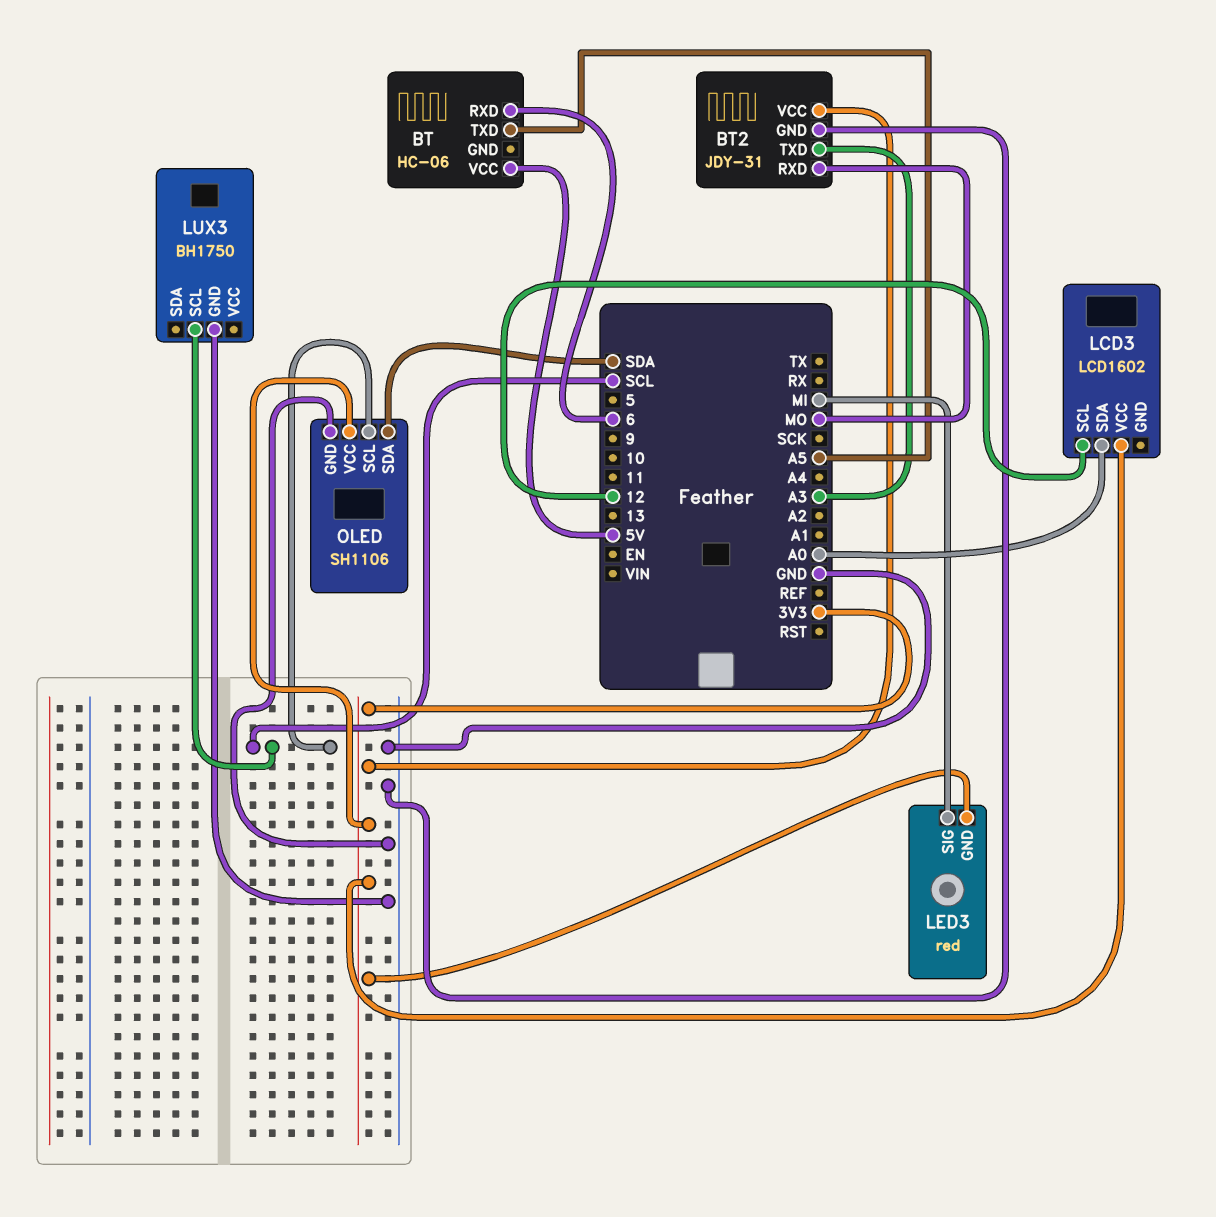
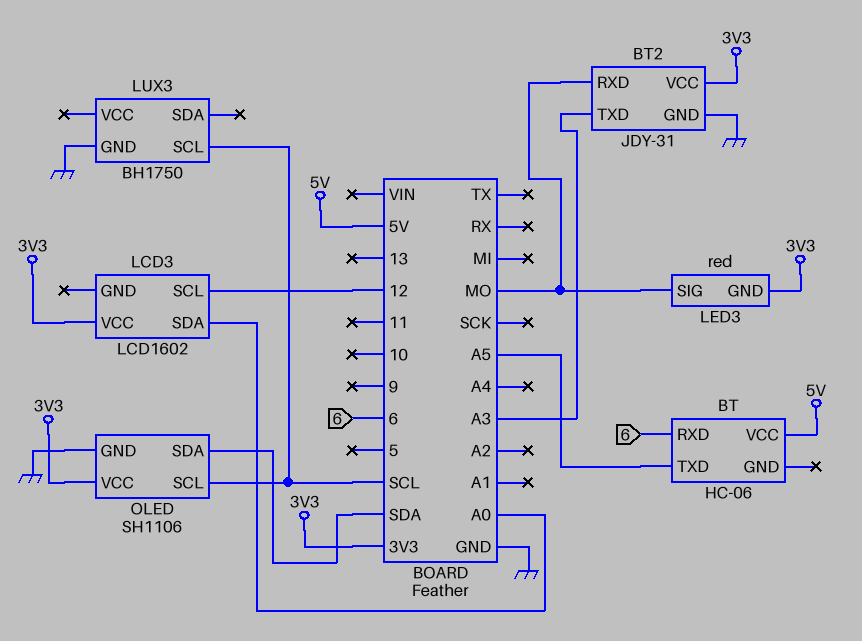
LED3 pin SIG: MI -> MO

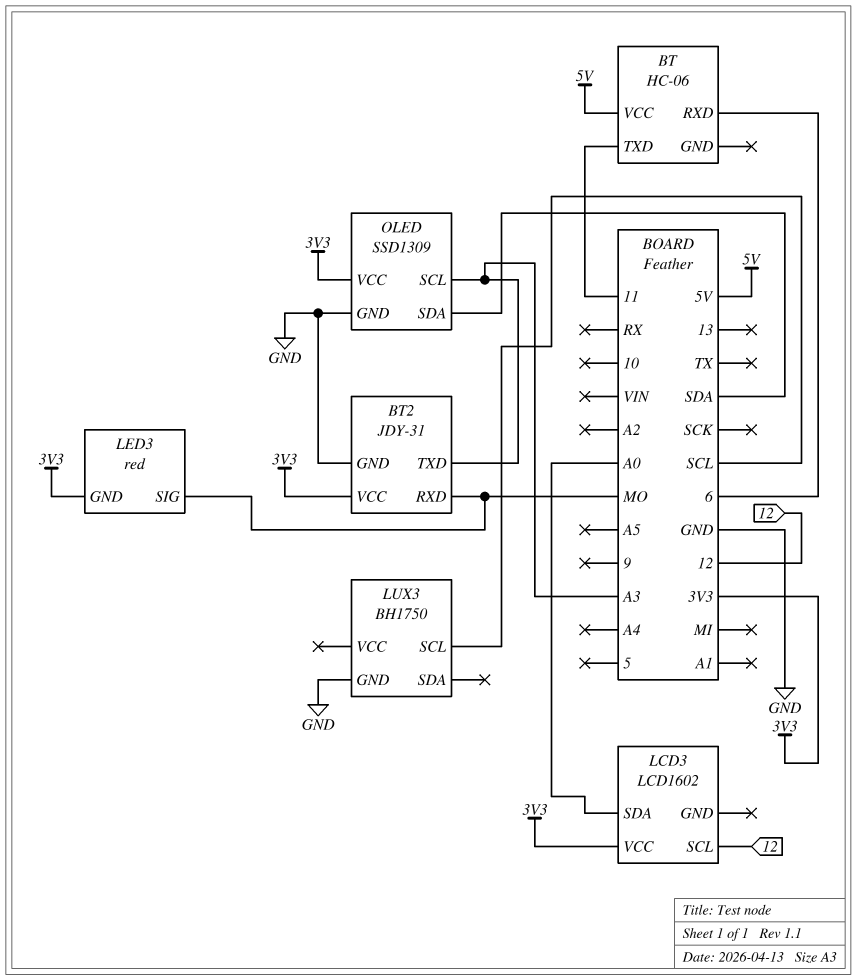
BT pin TXD: A5 -> 11
OLED: SH1106 -> SSD1309
OLED pin SCL: SCL -> A3

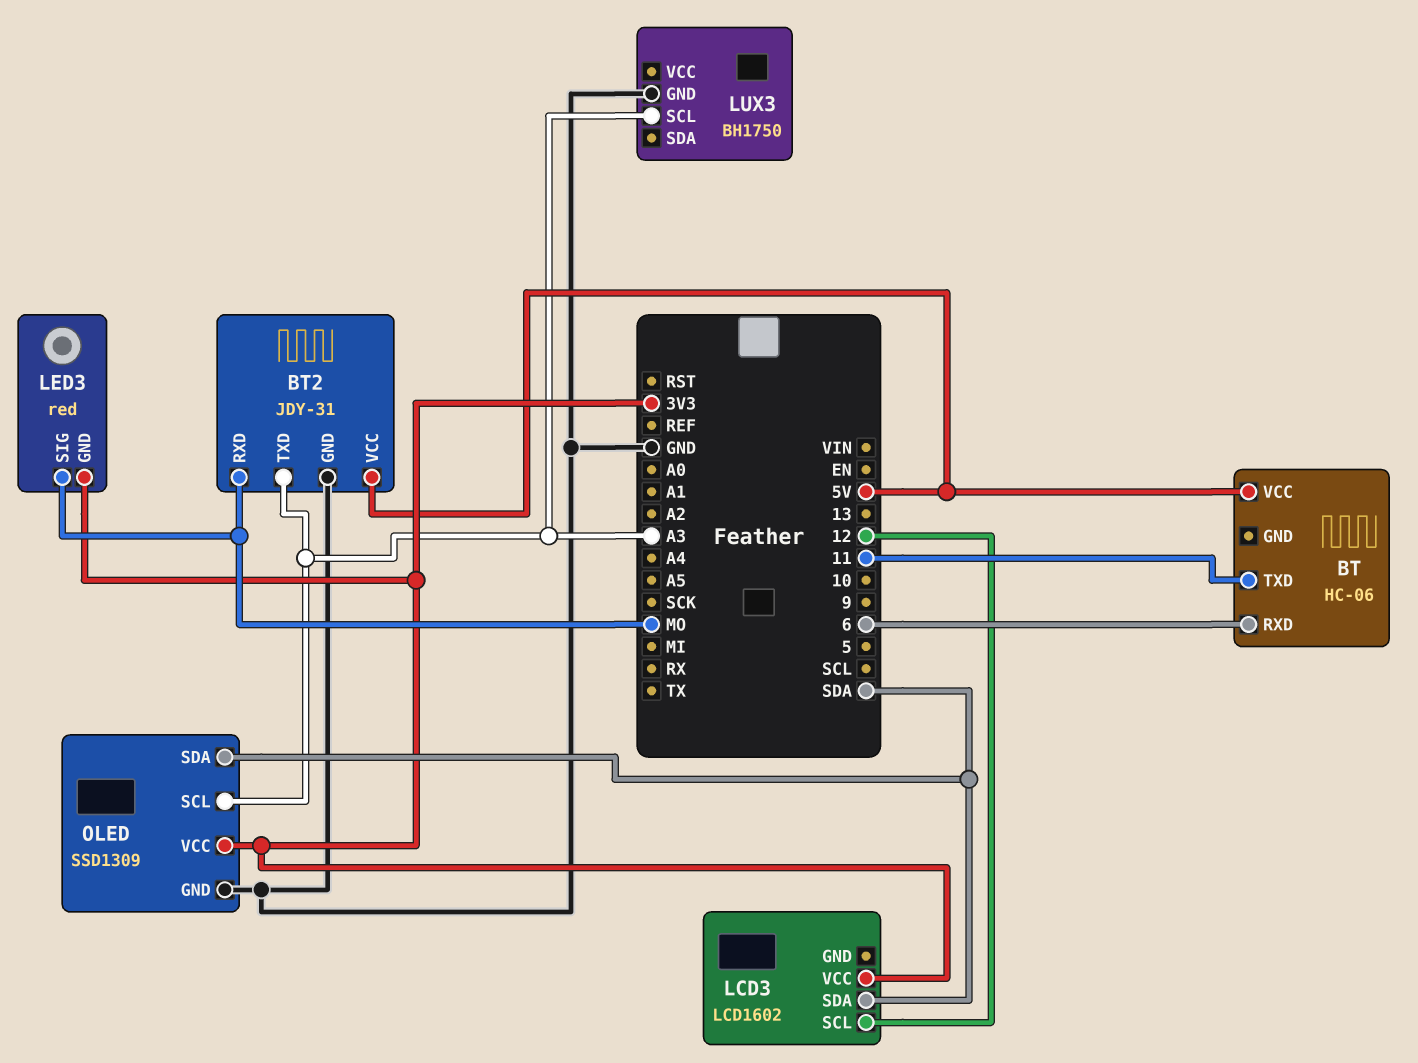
BT2 pin VCC: 3V3 -> 5V
LCD3 pin SDA: A0 -> SDA
LUX3 pin SCL: SCL -> A3

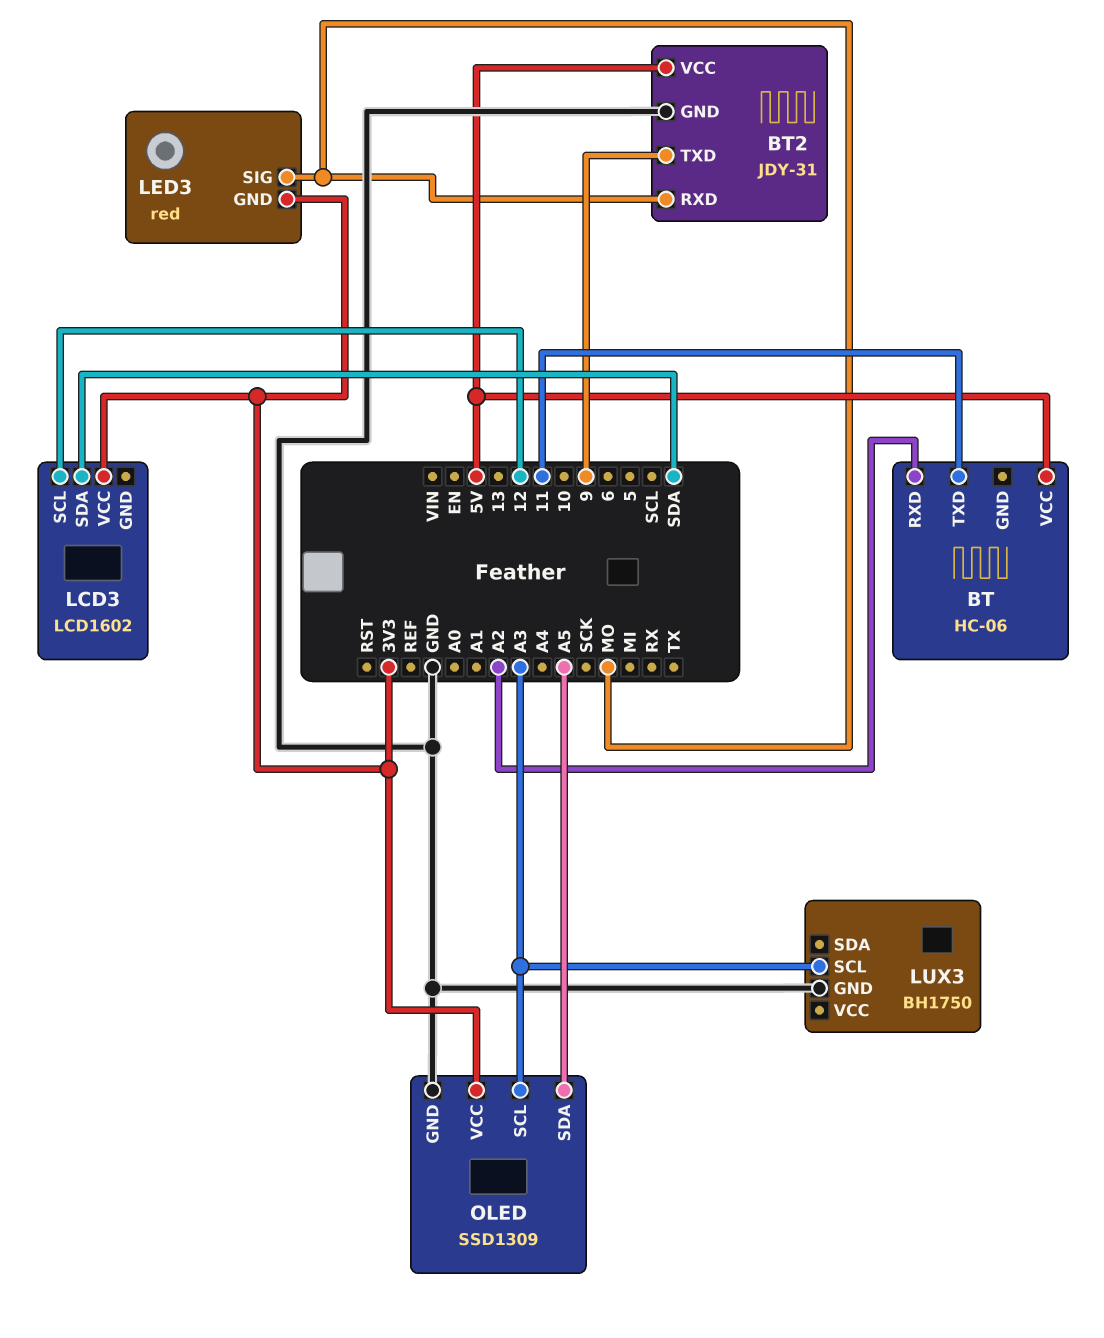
BT pin RXD: 6 -> A2
BT2 pin TXD: A3 -> 9
OLED pin SDA: SDA -> A5

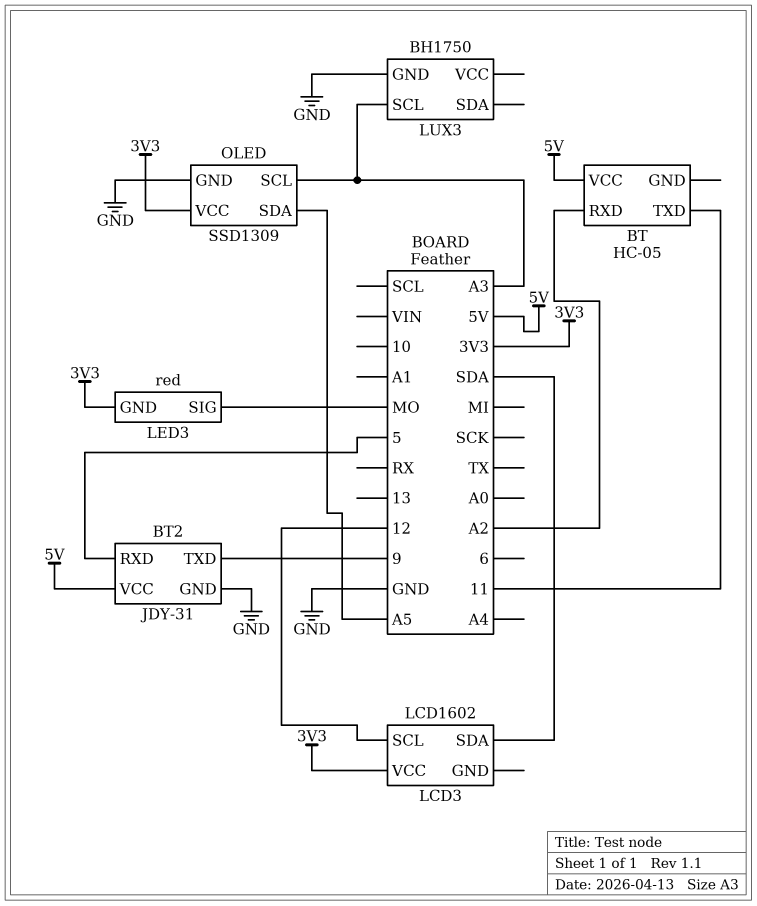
BT: HC-06 -> HC-05
BT2 pin RXD: MO -> 5

